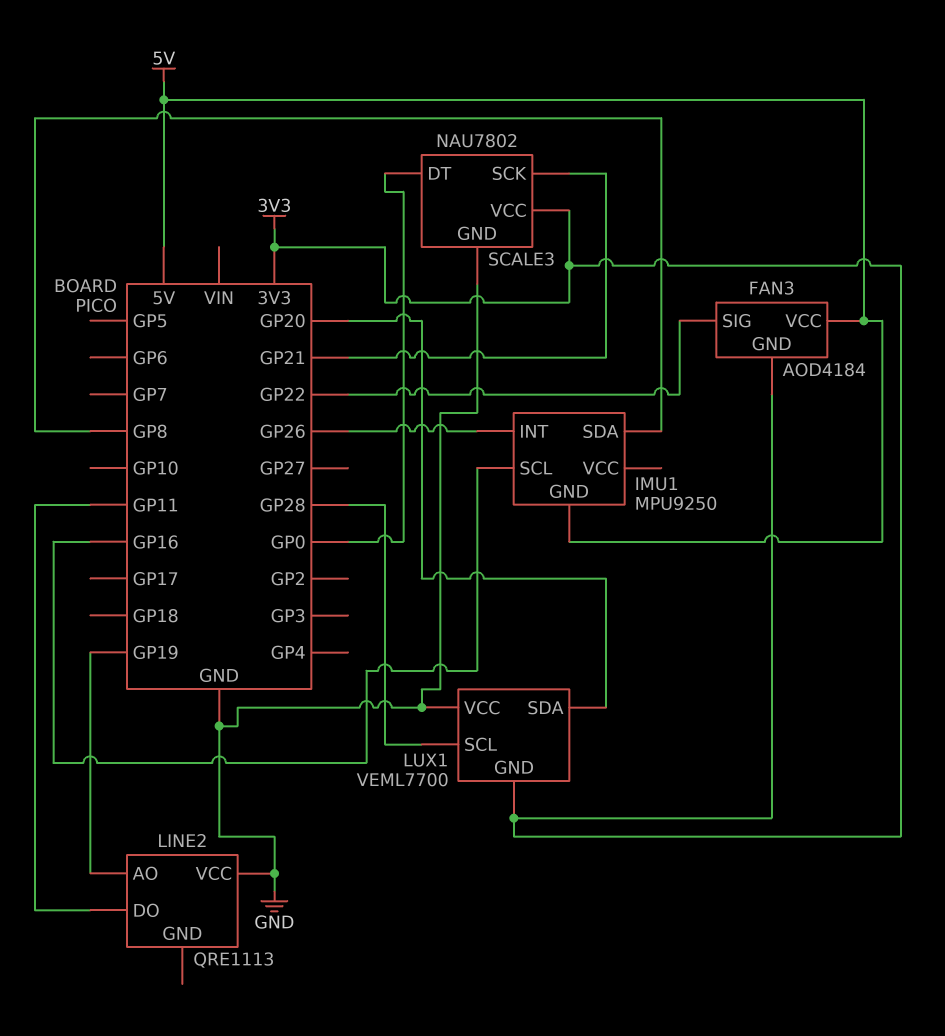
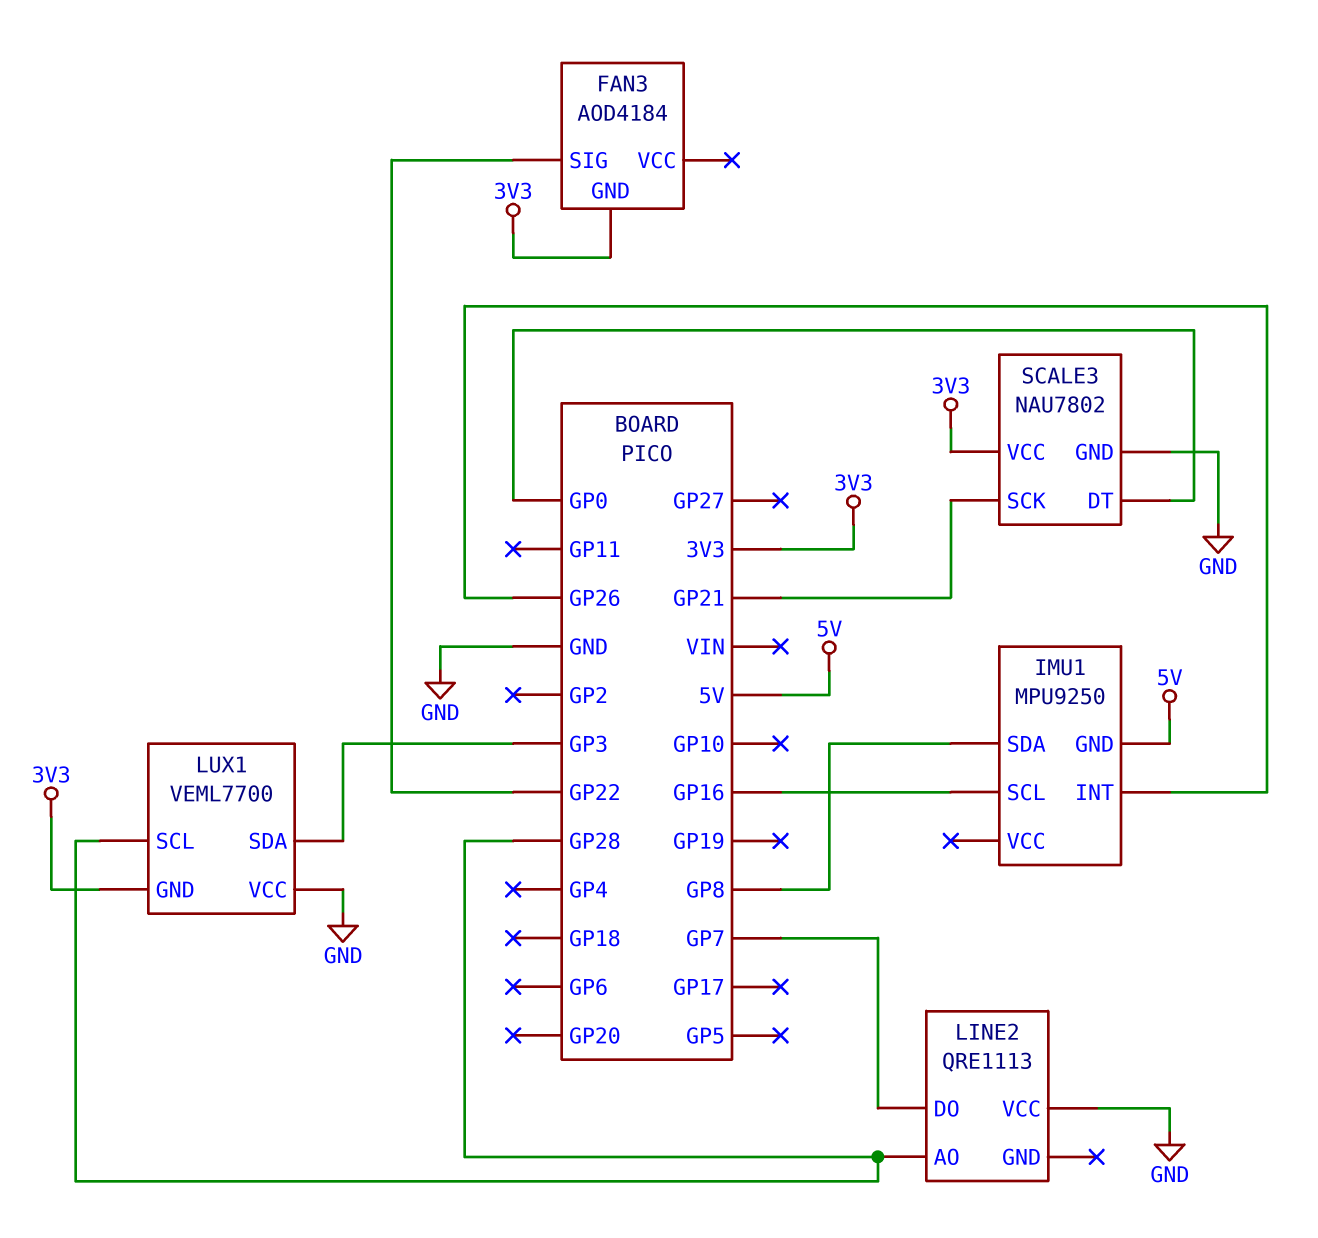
FAN3 pin VCC: 5V -> none
LINE2 pin AO: GP19 -> GP28
LINE2 pin DO: GP11 -> GP7
LUX1 pin SDA: GP20 -> GP3

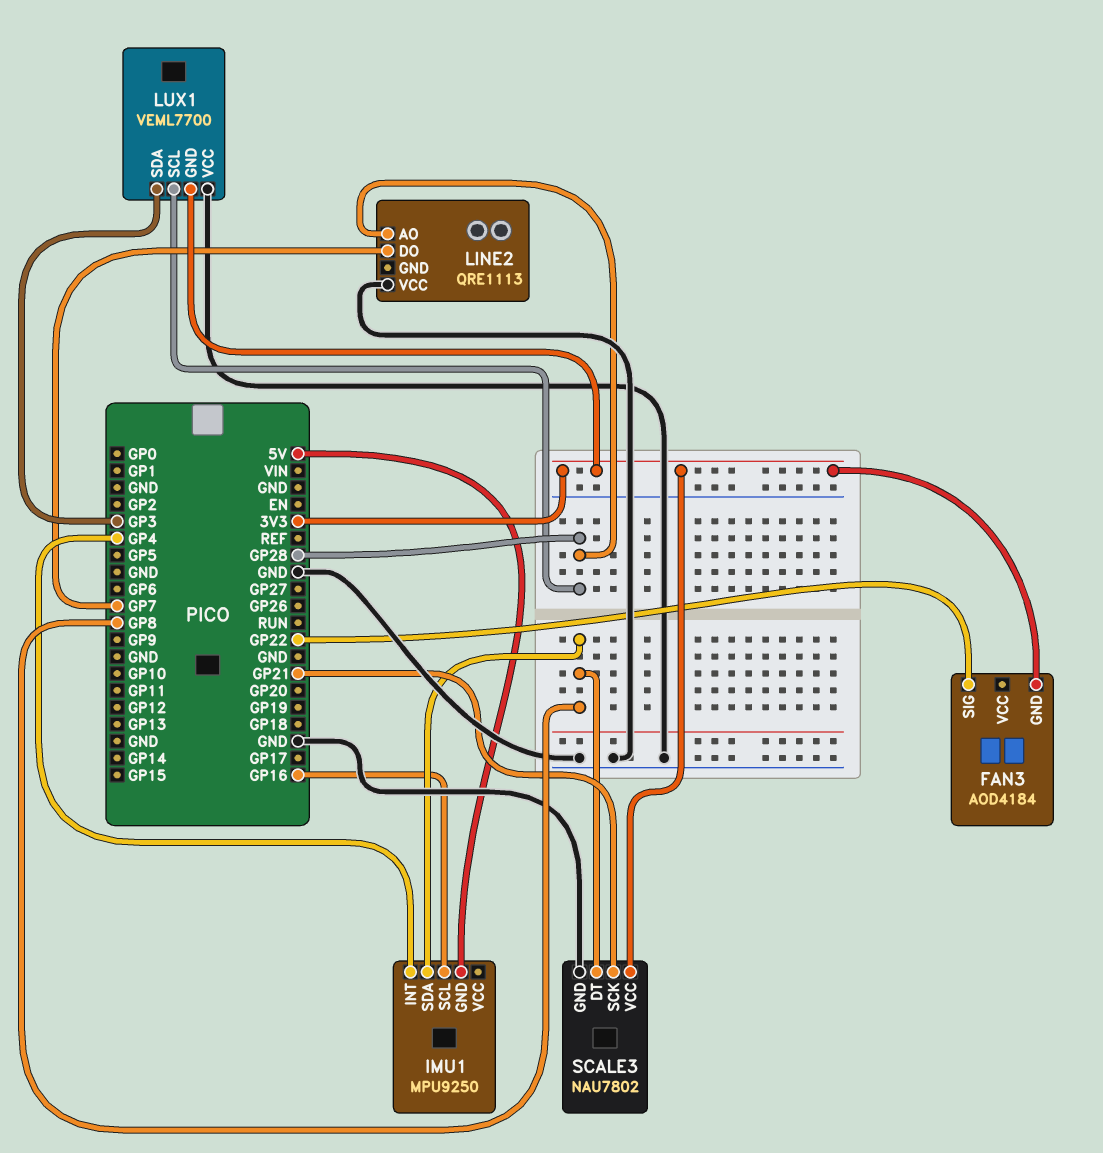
IMU1 pin INT: GP26 -> GP4
SCALE3 pin DT: GP0 -> GP8

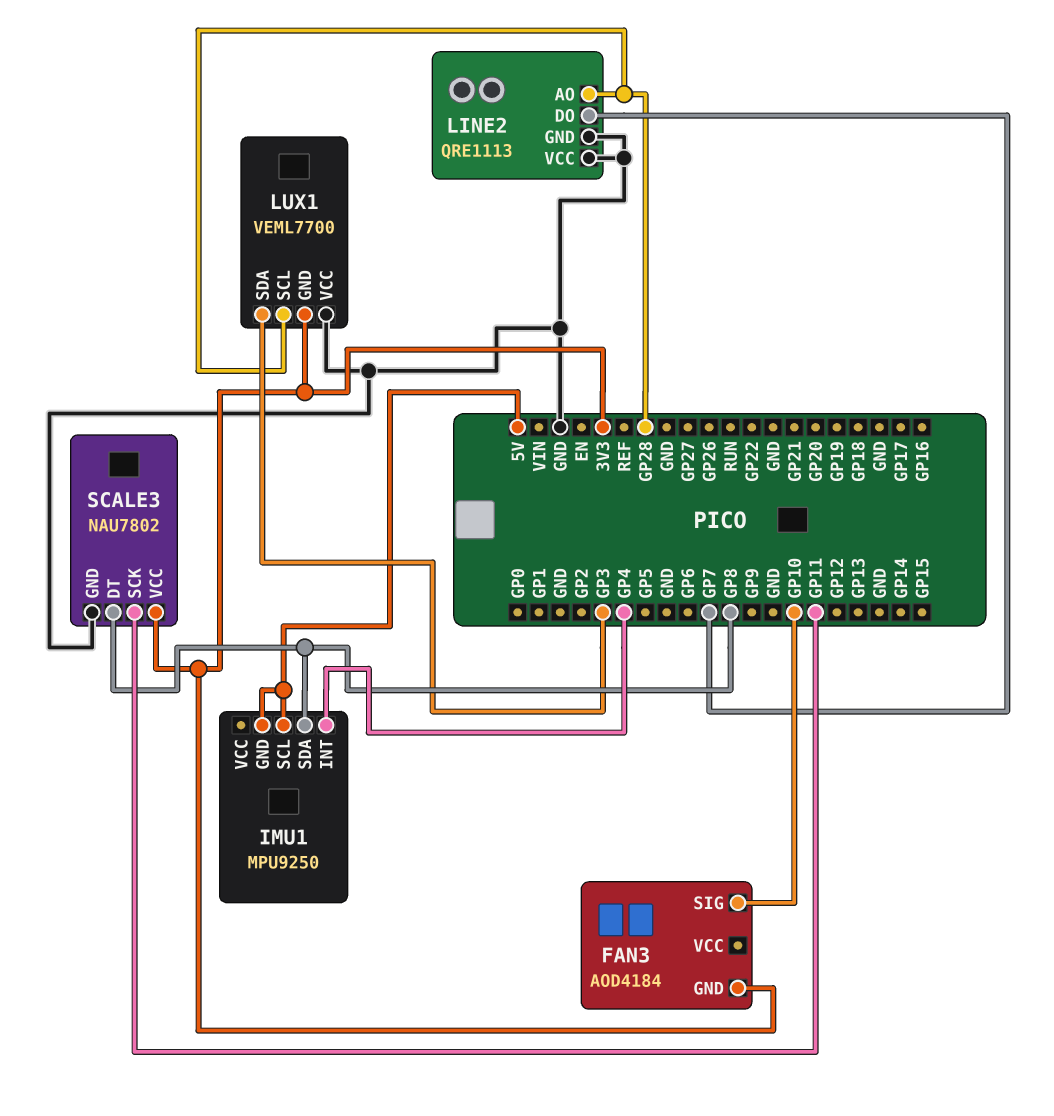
FAN3 pin SIG: GP22 -> GP10
IMU1 pin SCL: GP16 -> 5V
LINE2 pin GND: none -> GND
SCALE3 pin SCK: GP21 -> GP11

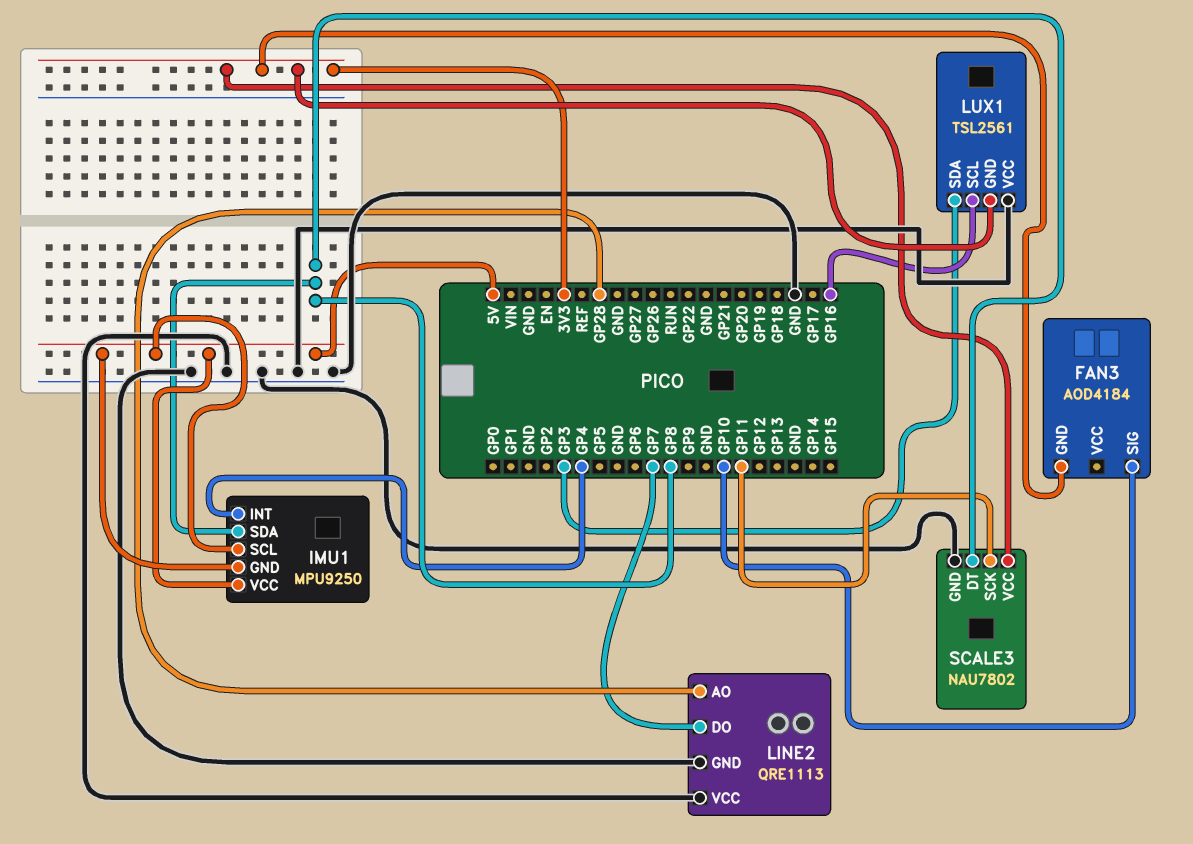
IMU1 pin VCC: none -> 5V
LUX1: VEML7700 -> TSL2561
LUX1 pin SCL: GP28 -> GP16

